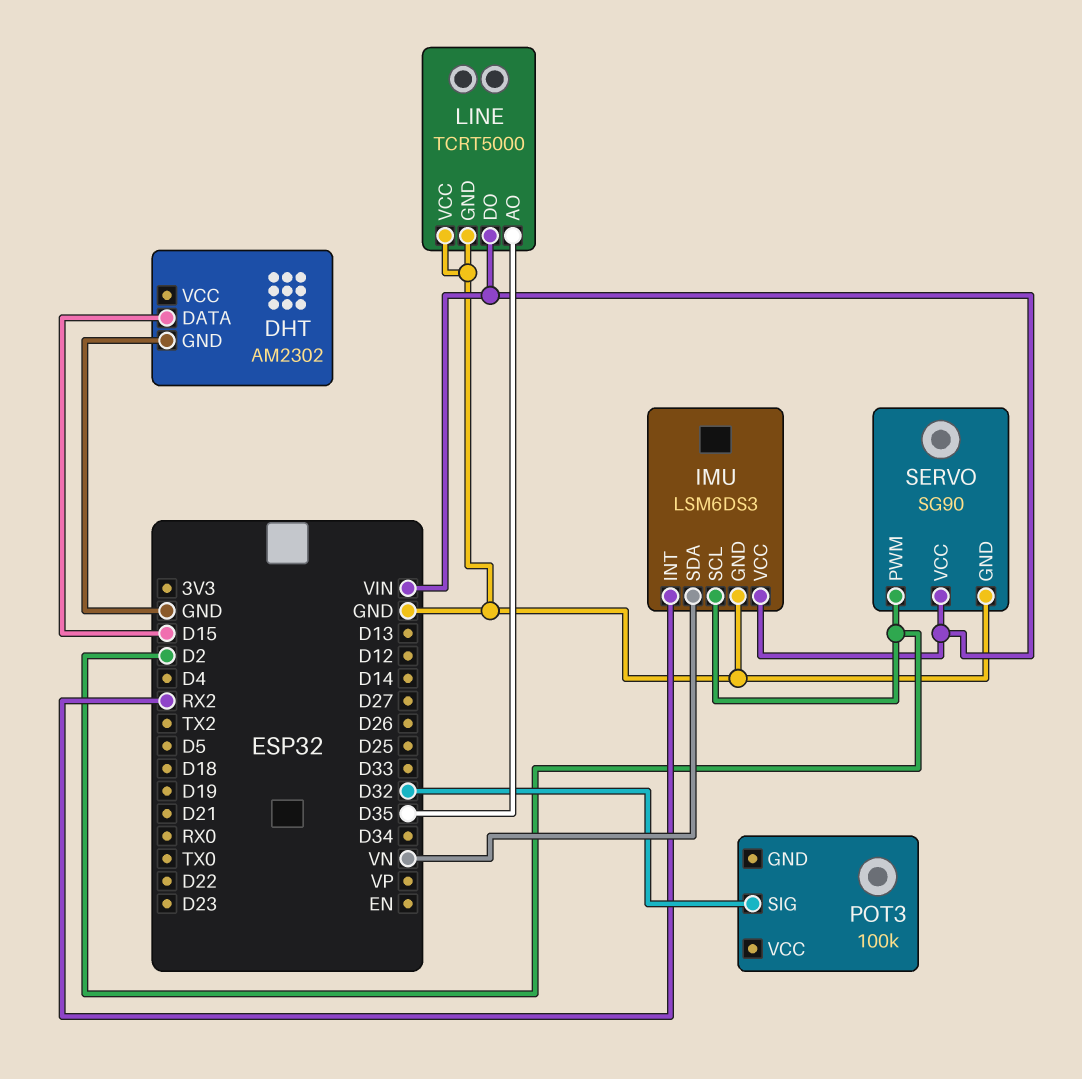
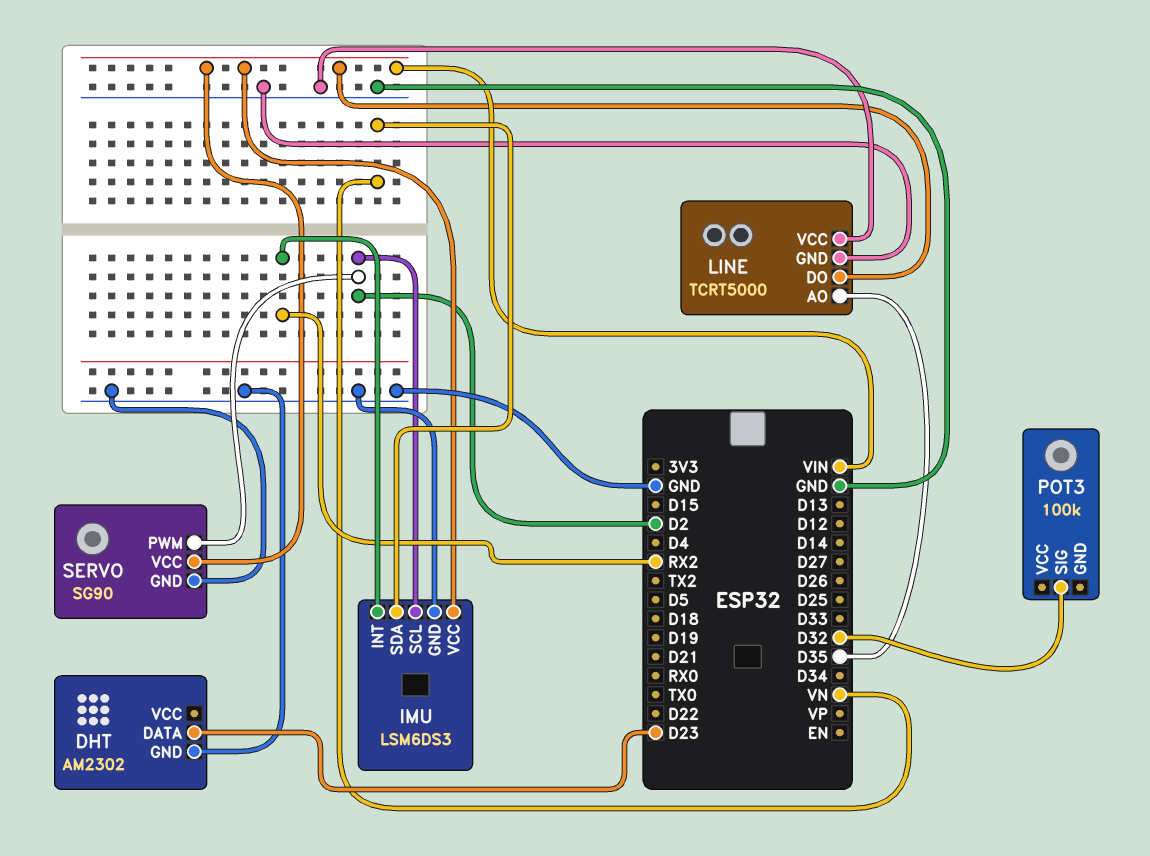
DHT pin DATA: D15 -> D23

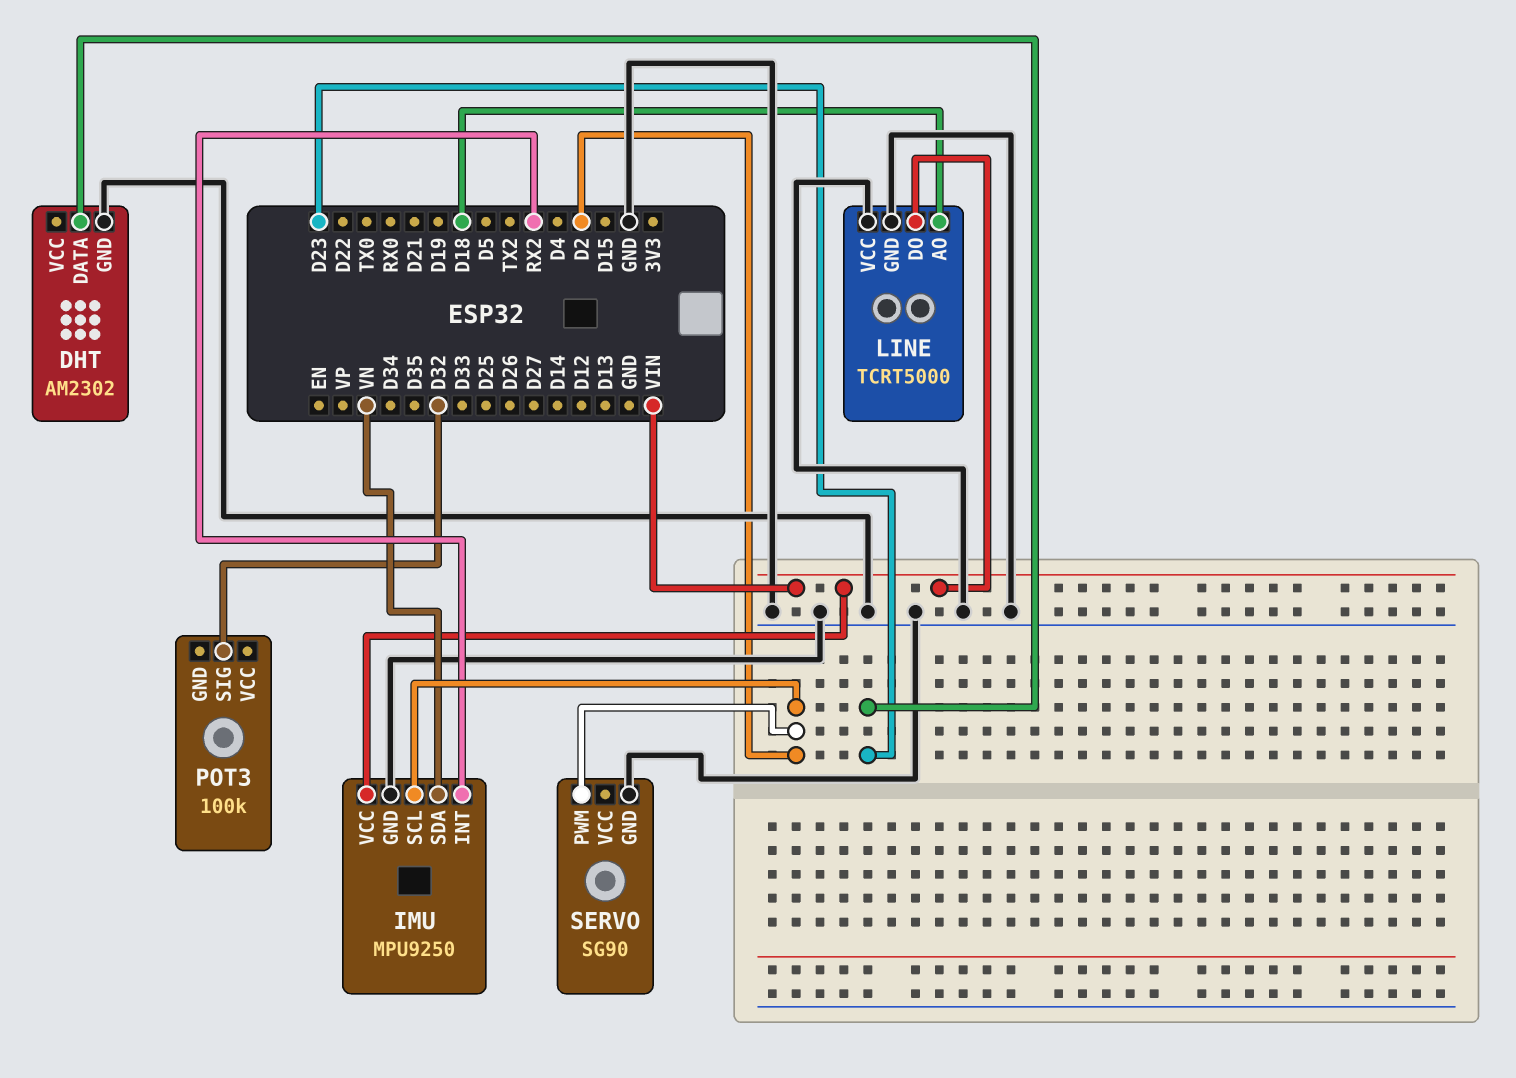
IMU: LSM6DS3 -> MPU9250
LINE pin AO: D35 -> D18
SERVO pin VCC: VIN -> none

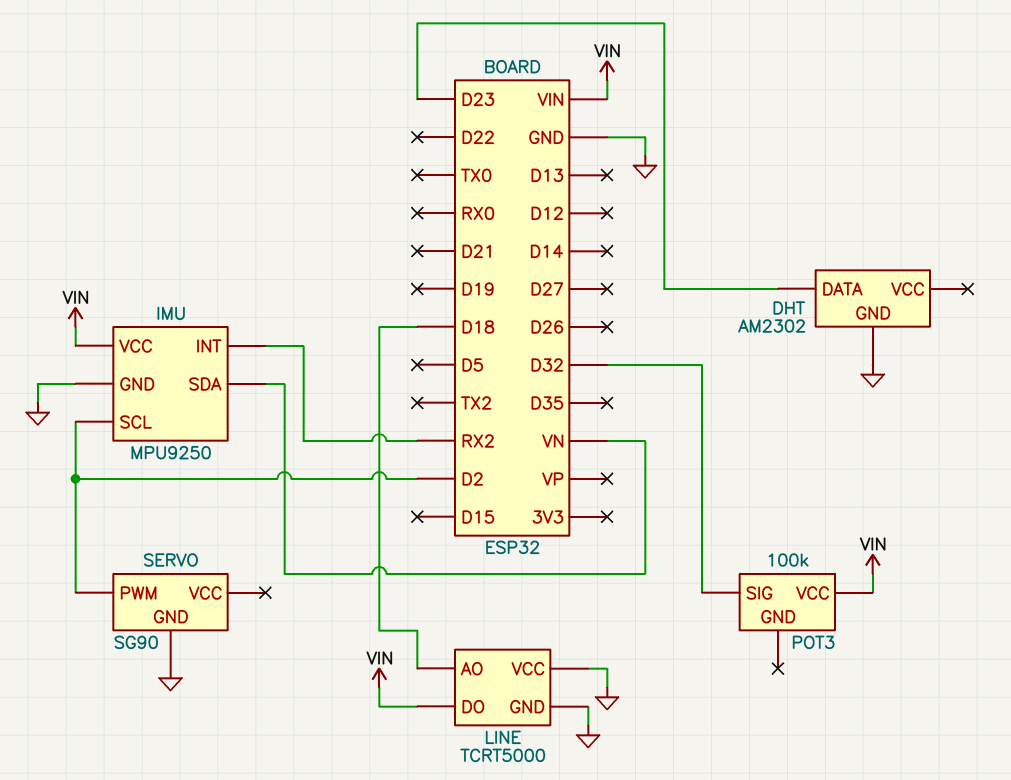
POT3 pin VCC: none -> VIN

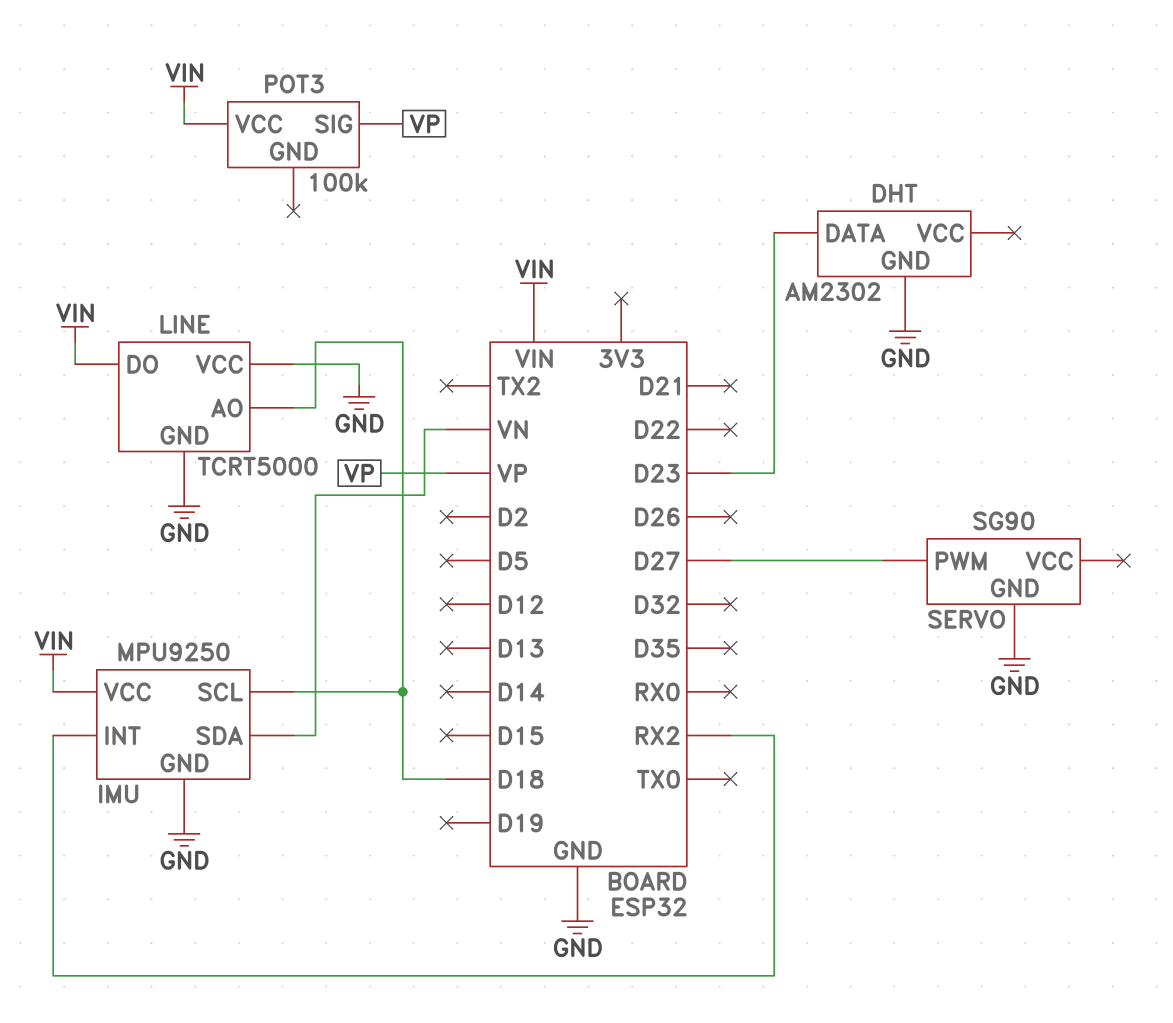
IMU pin SCL: D2 -> D18
POT3 pin SIG: D32 -> VP
SERVO pin PWM: D2 -> D27

